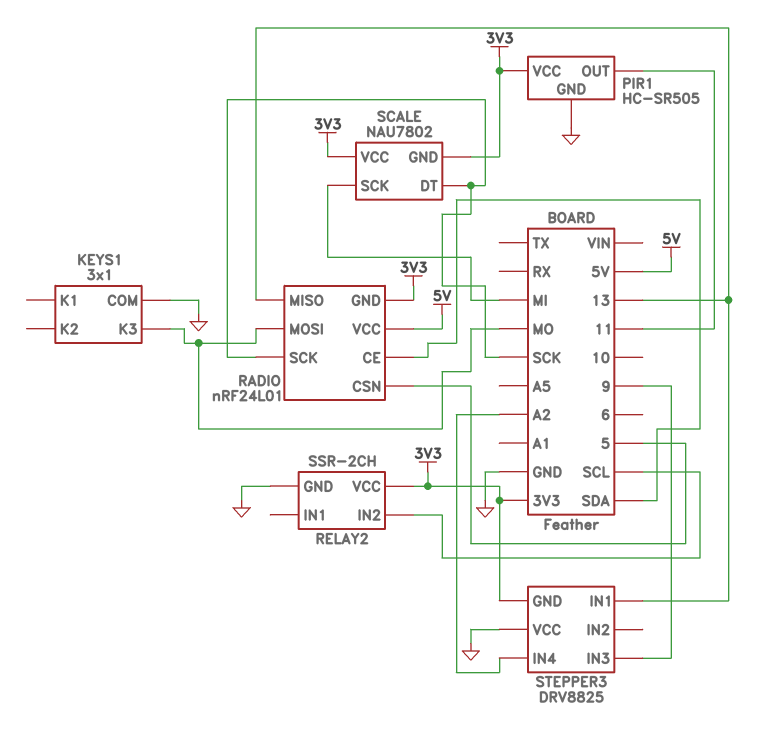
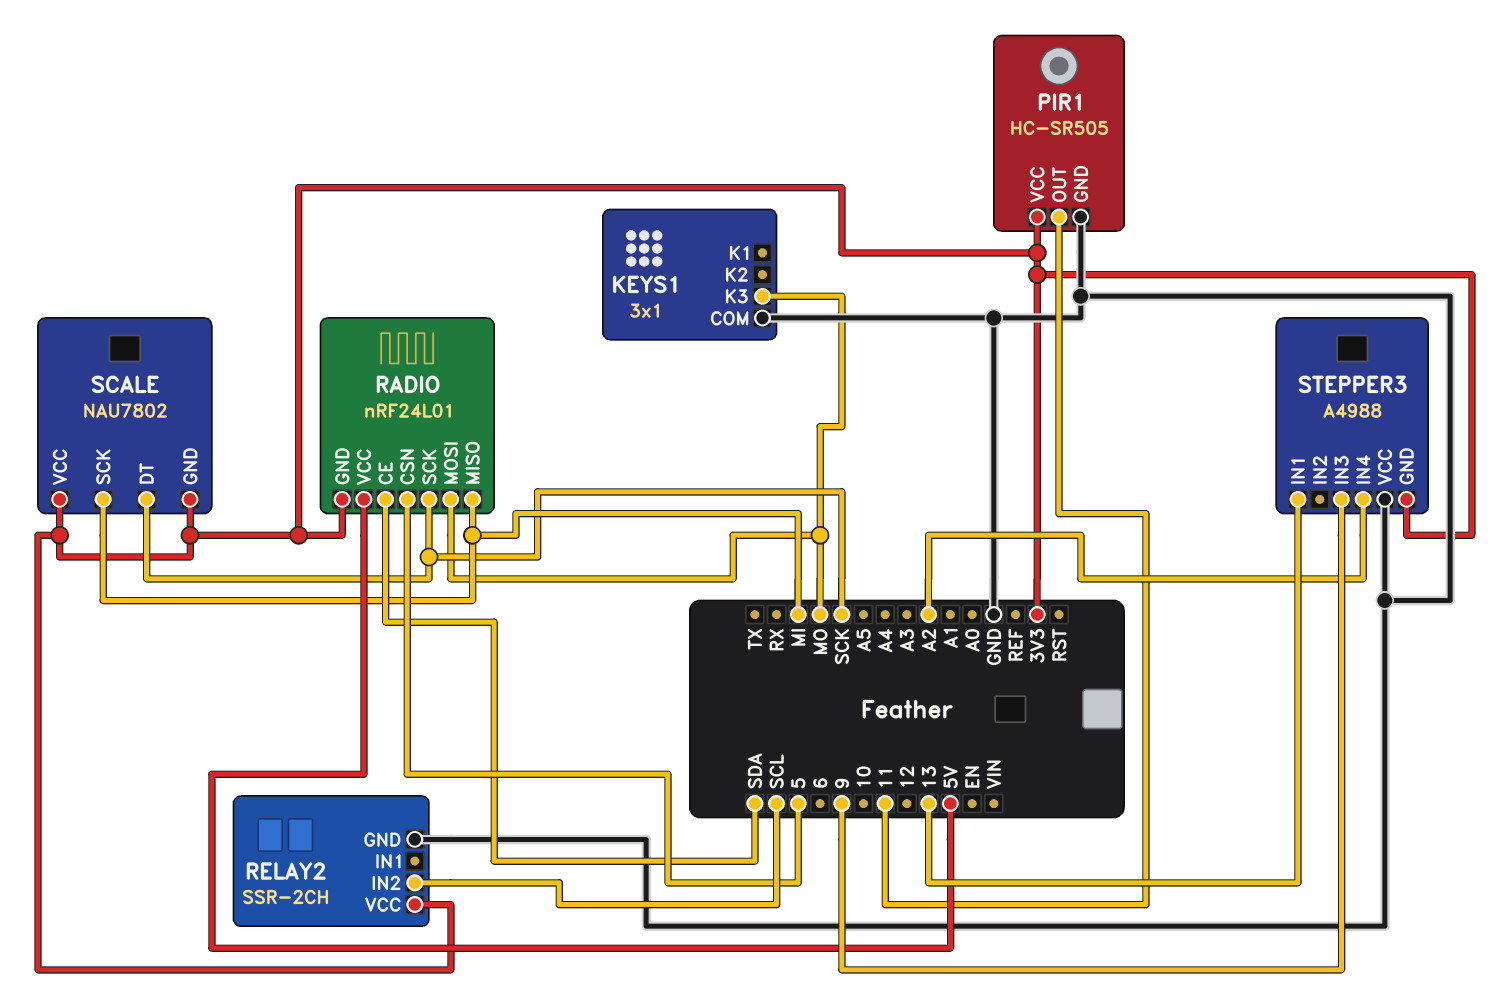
RADIO pin MISO: 13 -> MI
STEPPER3: DRV8825 -> A4988

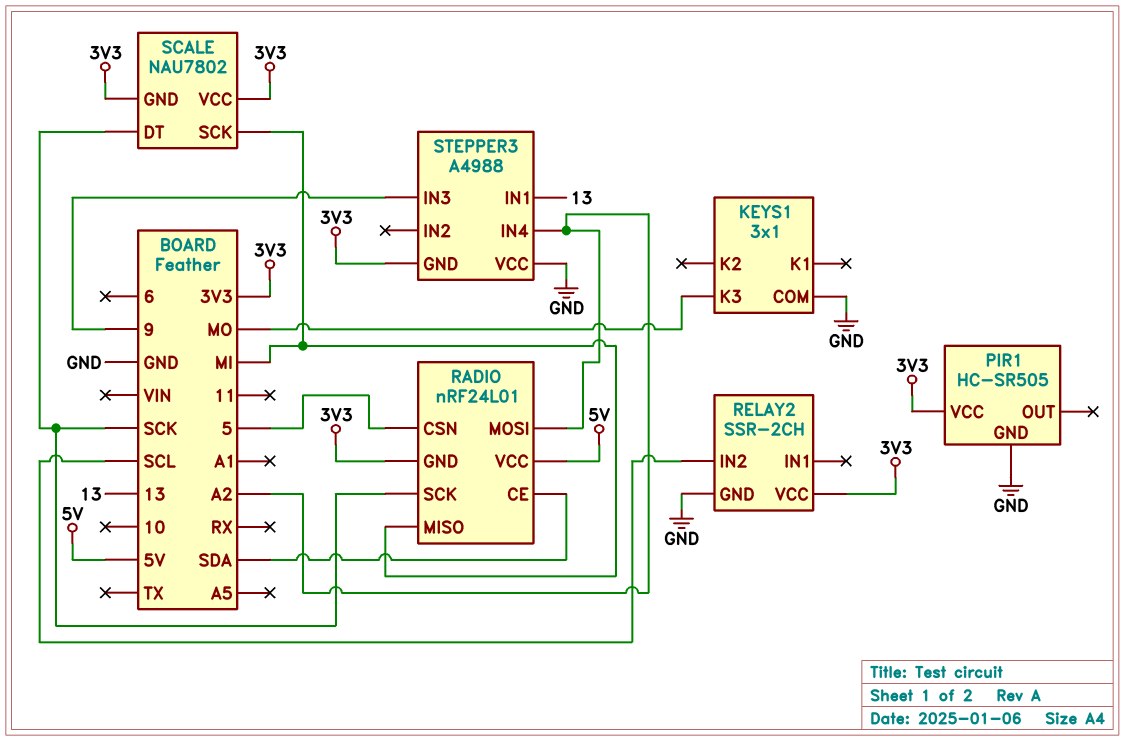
PIR1 pin OUT: 11 -> none
RADIO pin MOSI: MO -> A2

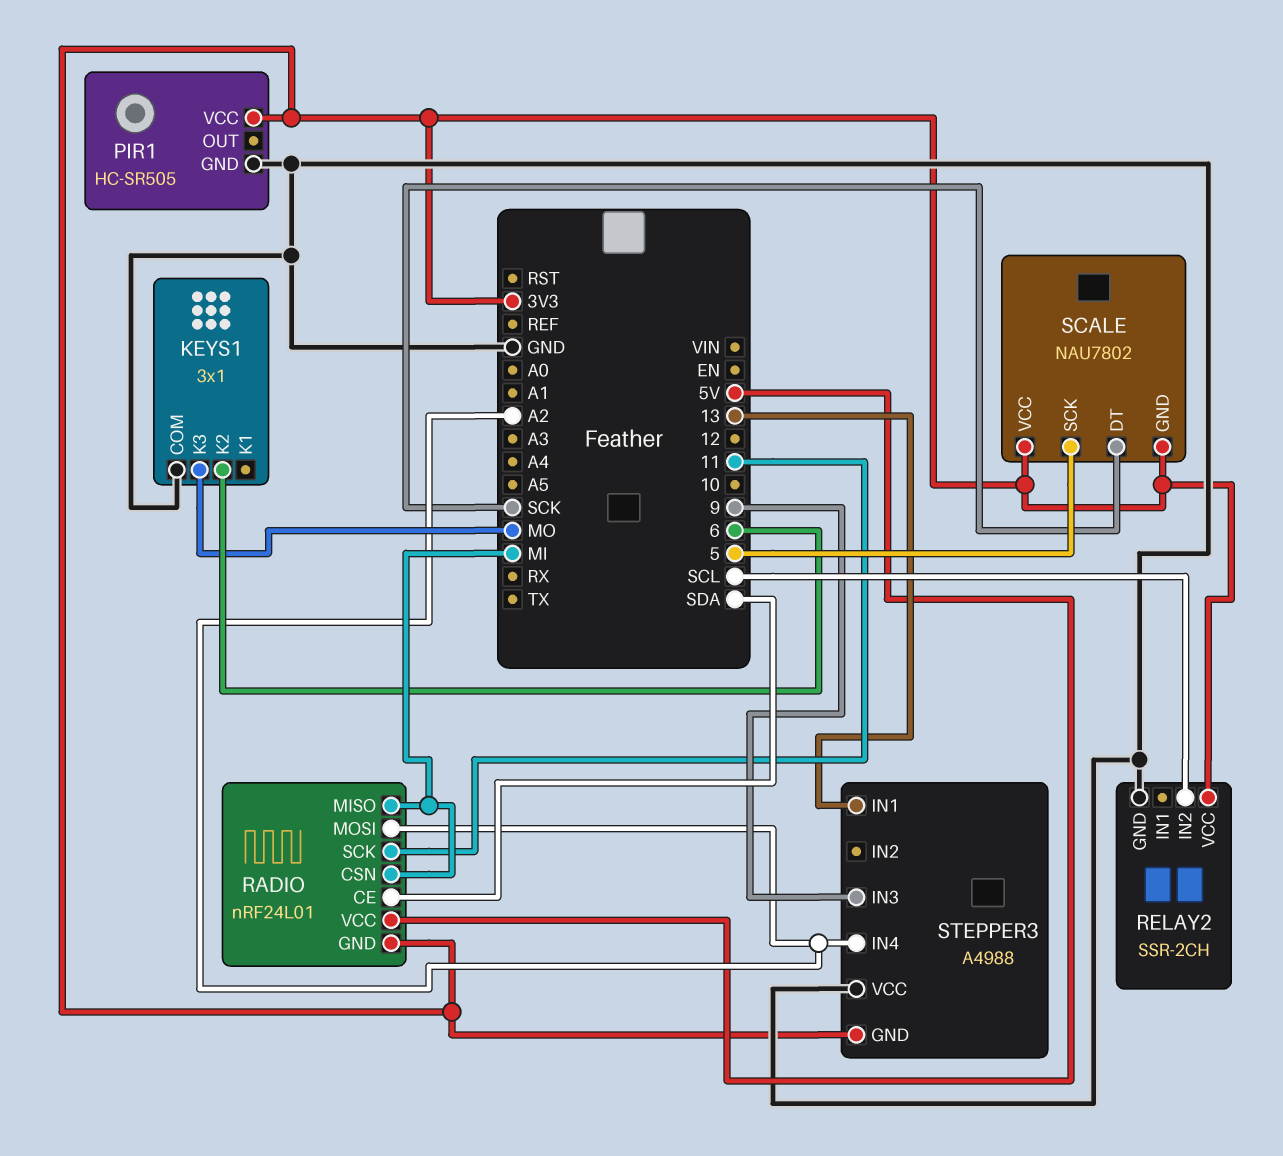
KEYS1 pin K2: none -> 6
RADIO pin CSN: 5 -> MI
RADIO pin SCK: SCK -> 11
SCALE pin SCK: MI -> 5

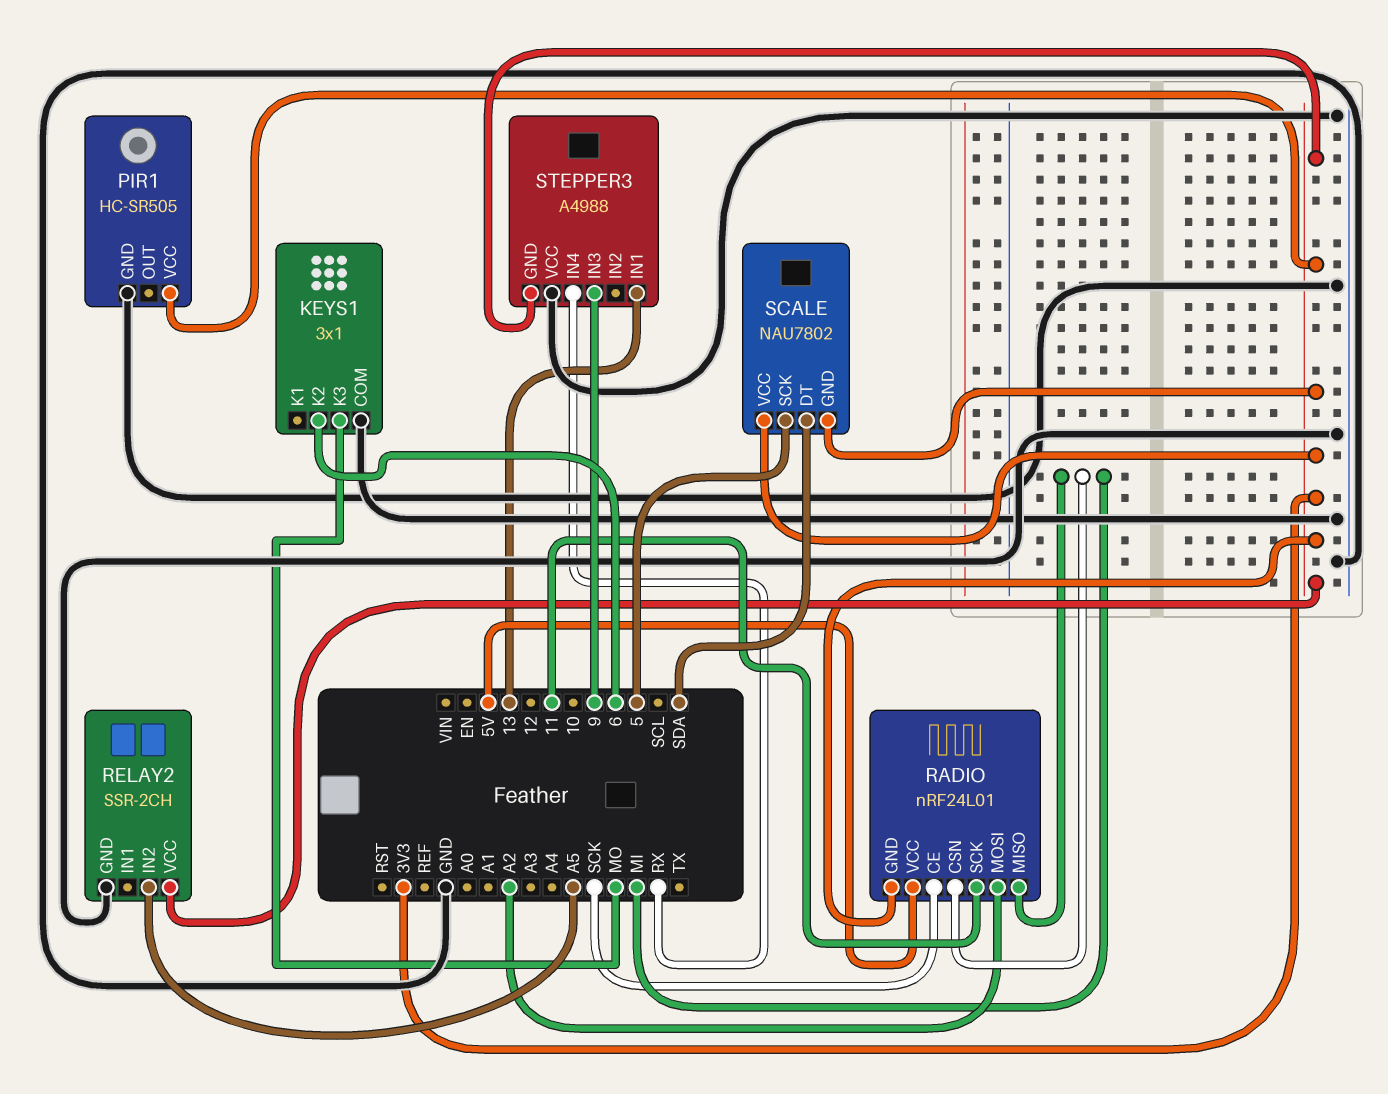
RADIO pin CE: SDA -> SCK
RELAY2 pin IN2: SCL -> A5
SCALE pin DT: SCK -> SDA
STEPPER3 pin IN4: A2 -> RX

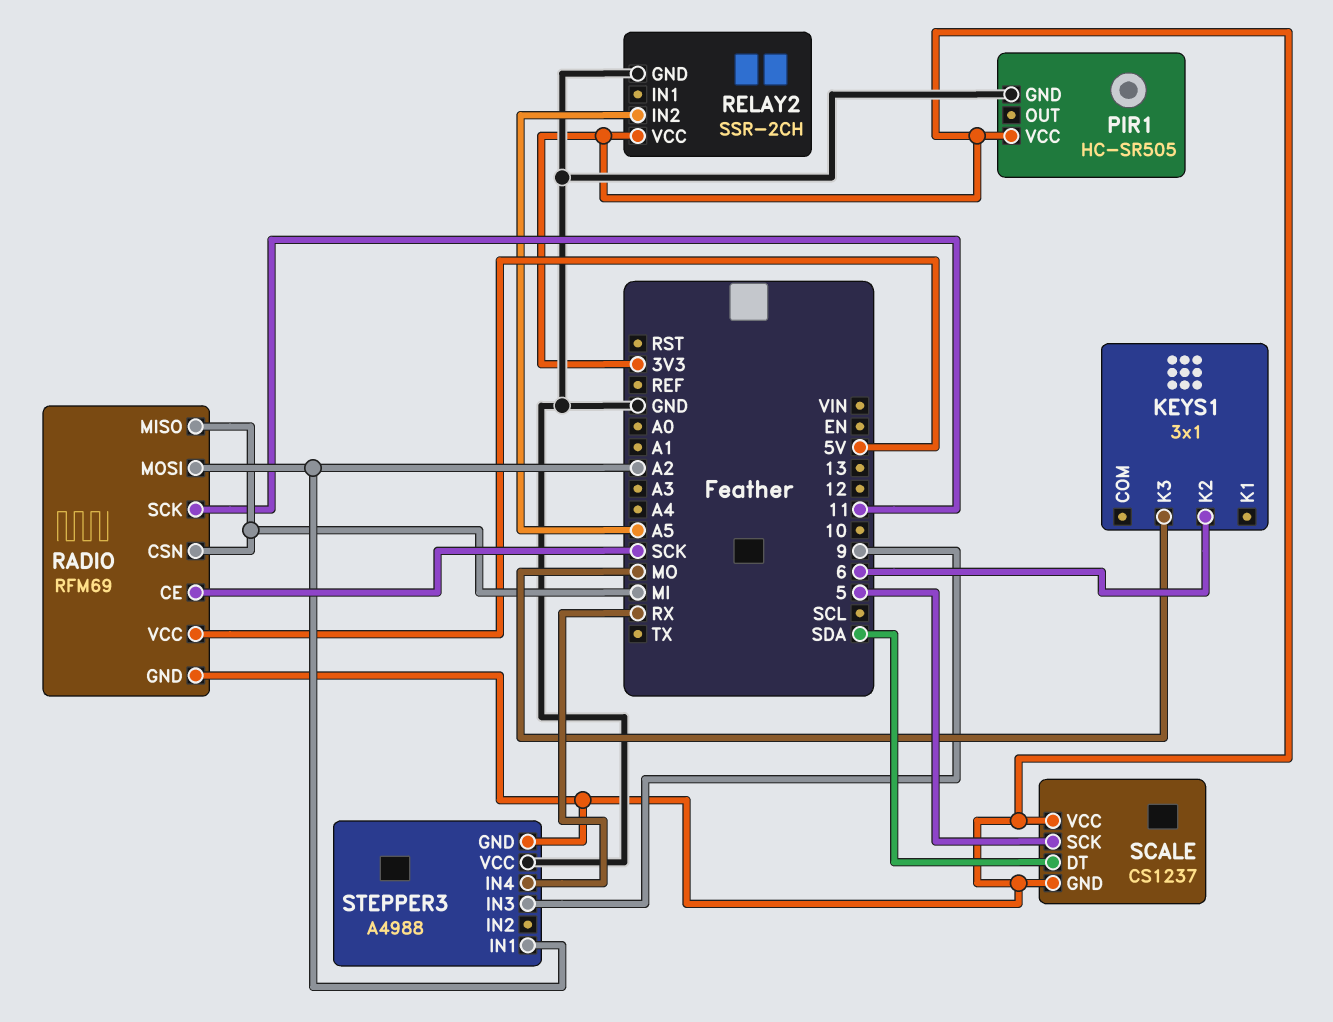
KEYS1 pin COM: GND -> none
RADIO: nRF24L01 -> RFM69
SCALE: NAU7802 -> CS1237
STEPPER3 pin IN1: 13 -> A2

